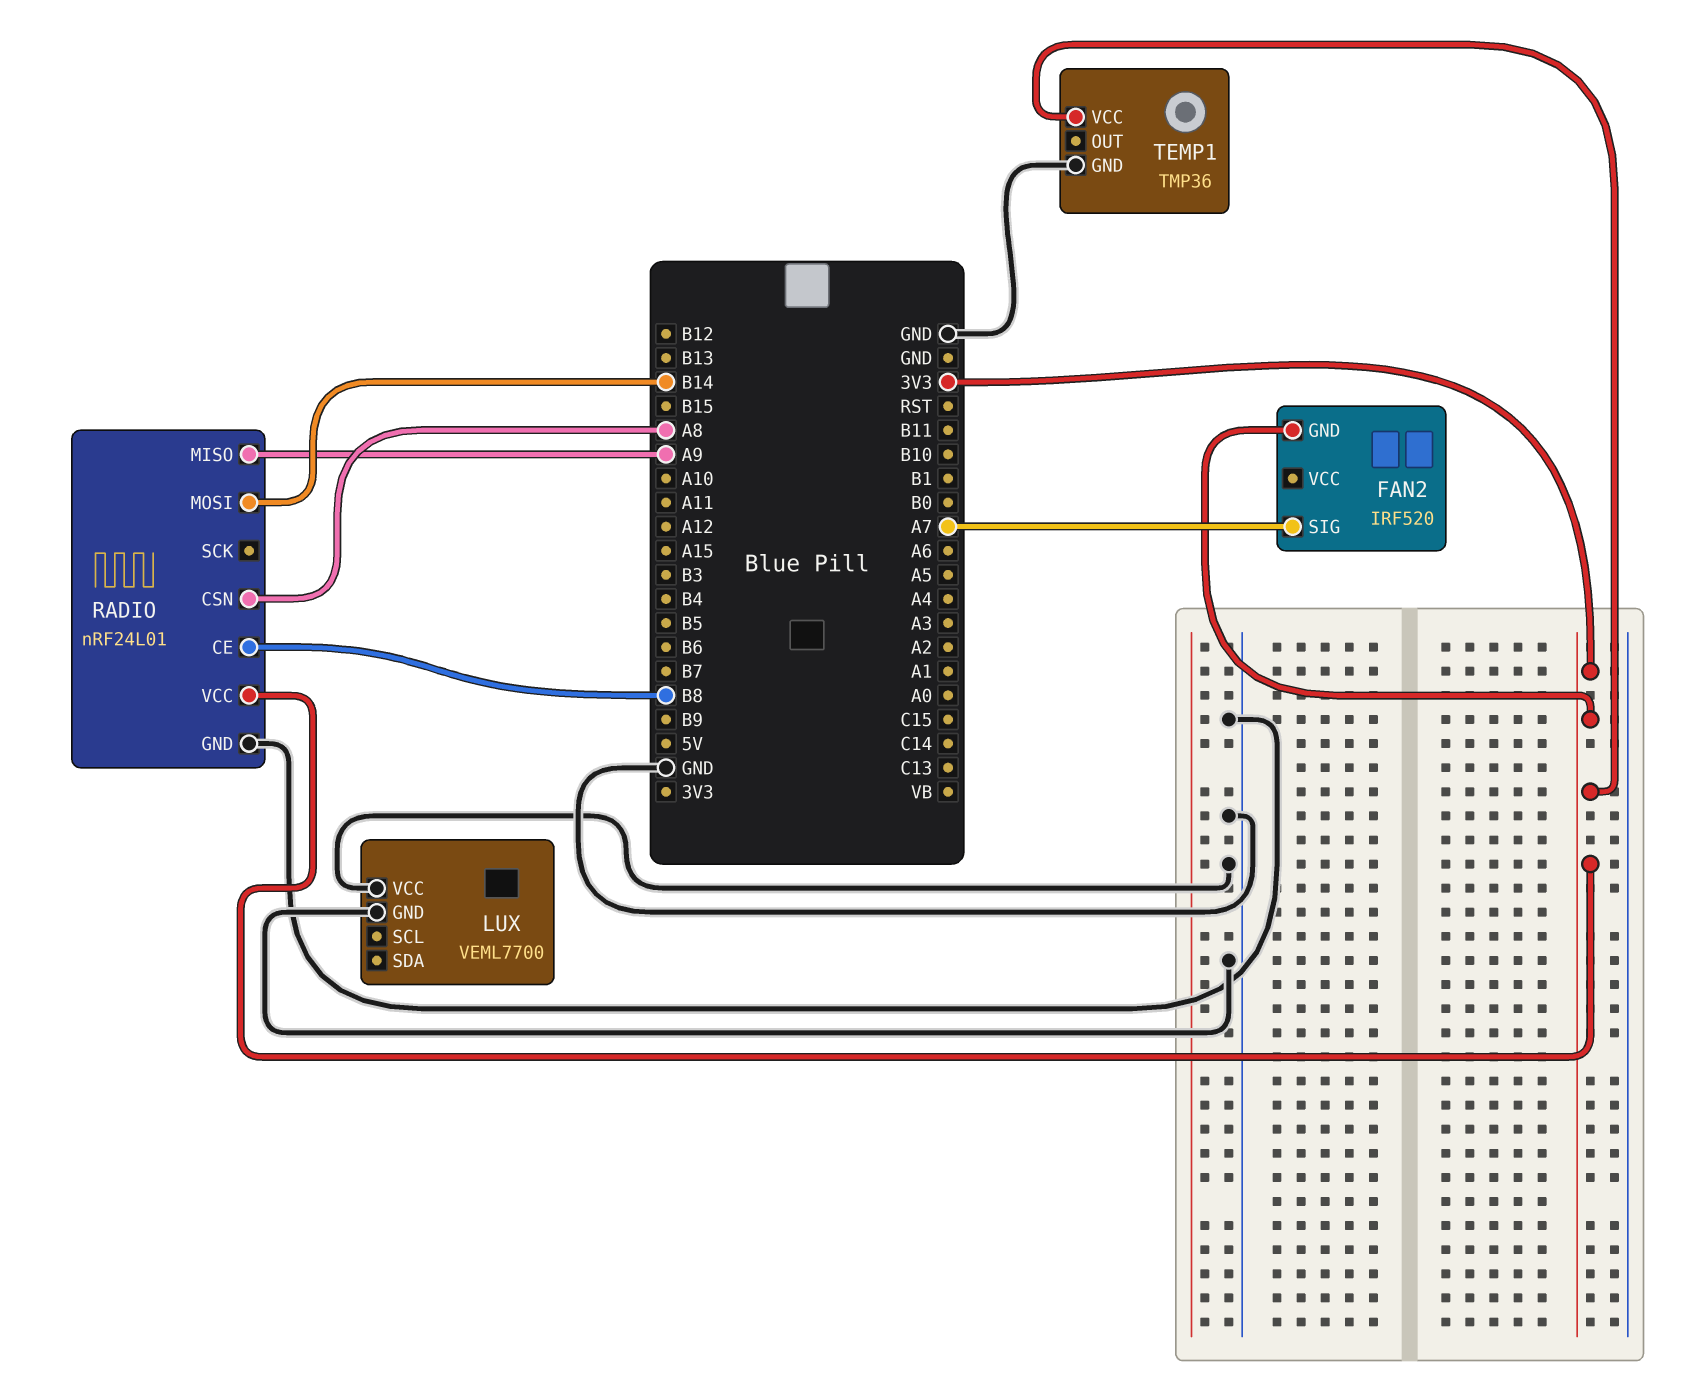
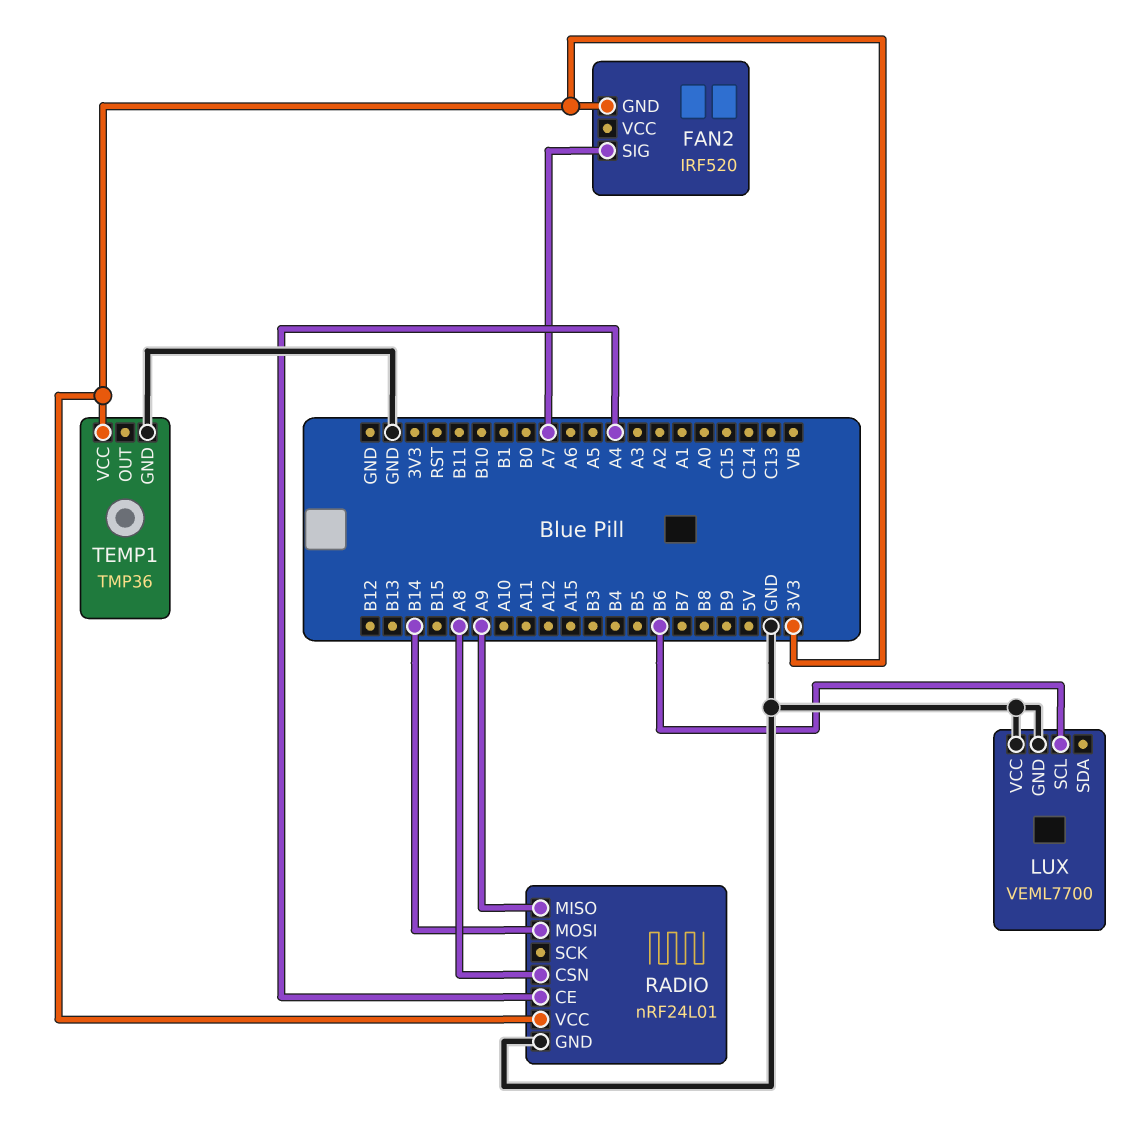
LUX pin SCL: none -> B6
RADIO pin CE: B8 -> A4

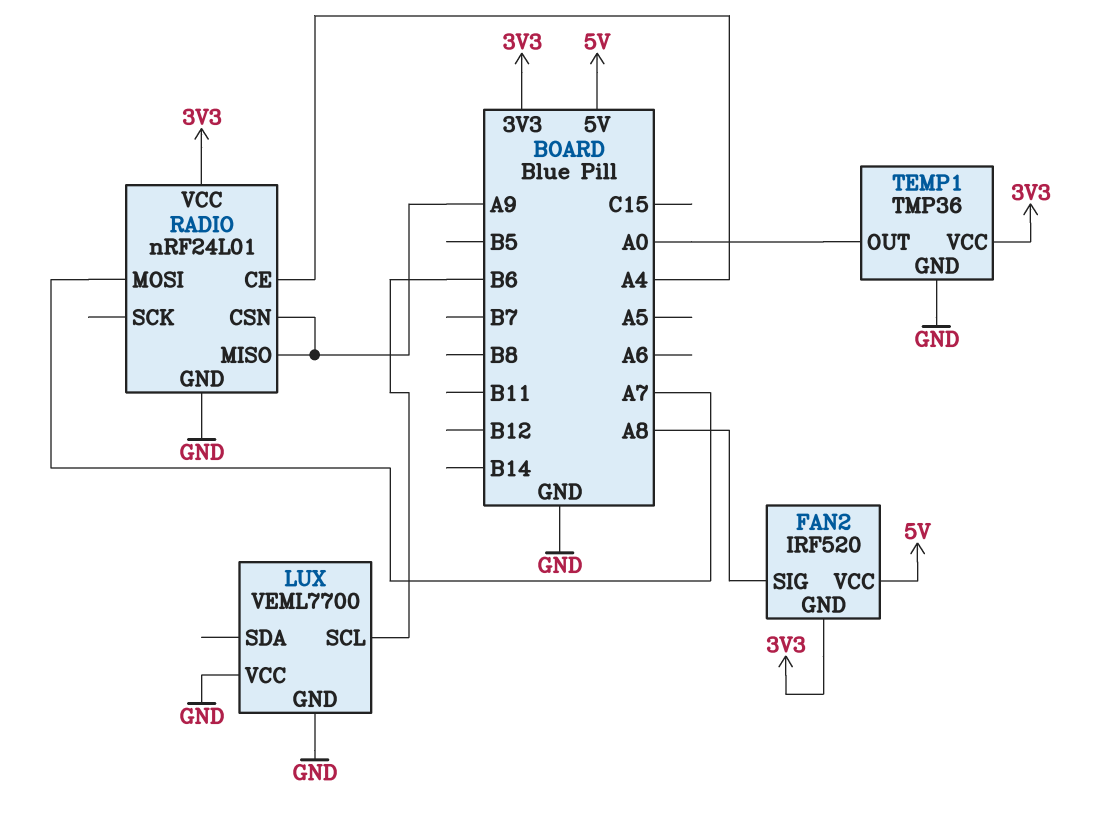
FAN2 pin SIG: A7 -> A8
FAN2 pin VCC: none -> 5V
RADIO pin CSN: A8 -> A9
RADIO pin MOSI: B14 -> A7
TEMP1 pin OUT: none -> A0

